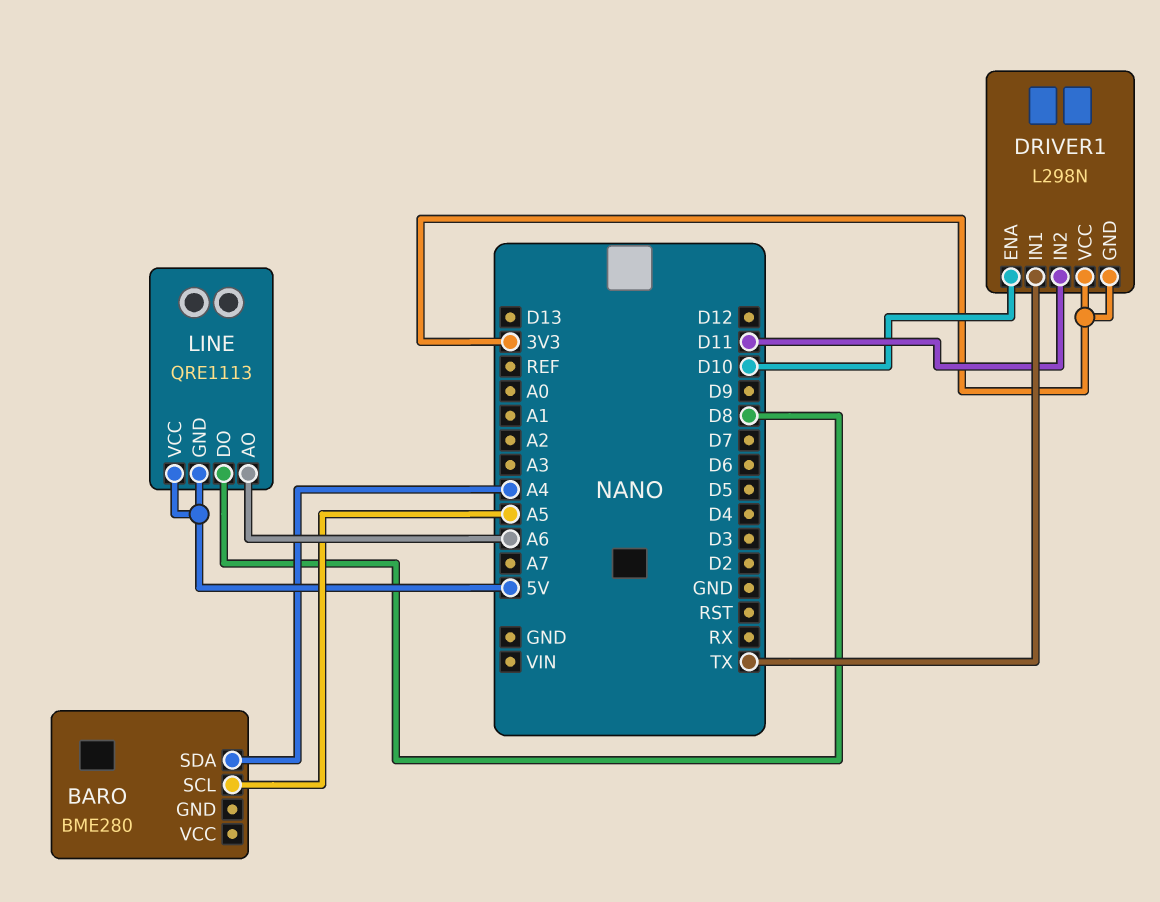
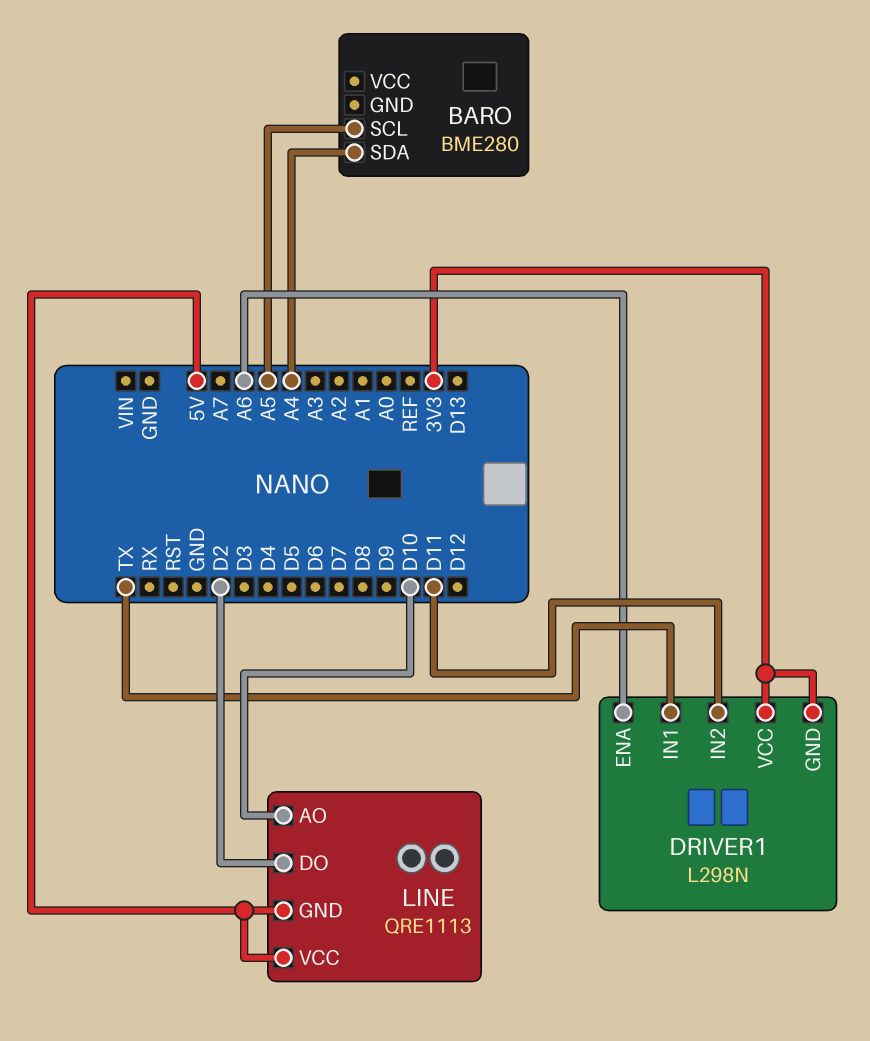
DRIVER1 pin ENA: D10 -> A6
LINE pin AO: A6 -> D10
LINE pin DO: D8 -> D2

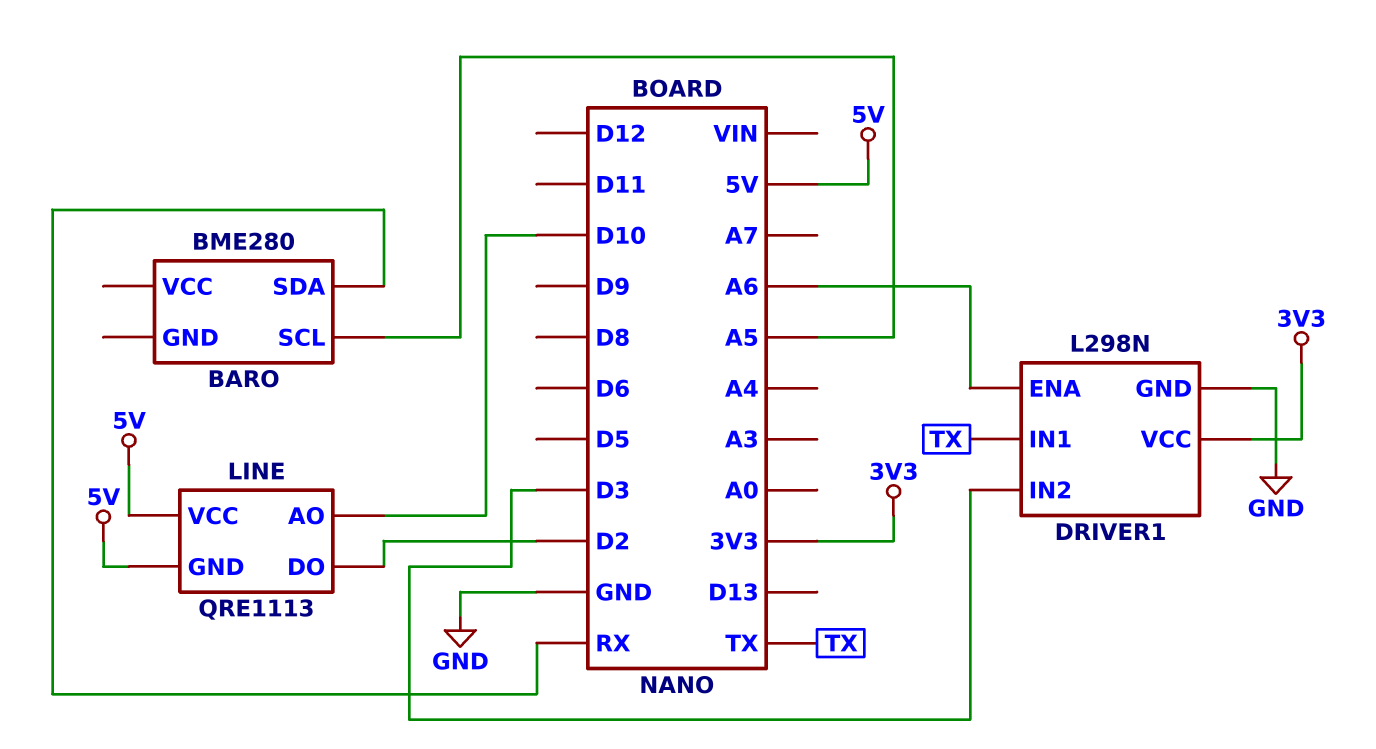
BARO pin SDA: A4 -> RX
DRIVER1 pin GND: 3V3 -> GND
DRIVER1 pin IN2: D11 -> D3

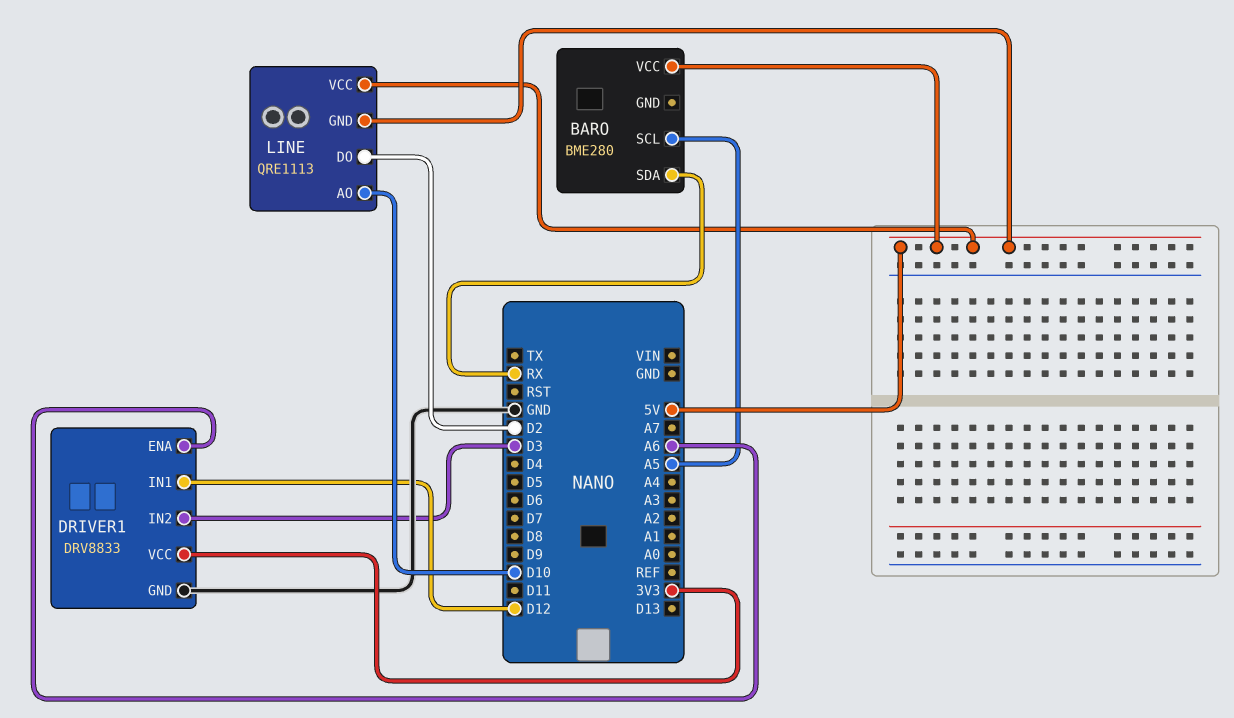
BARO pin VCC: none -> 5V
DRIVER1: L298N -> DRV8833
DRIVER1 pin IN1: TX -> D12

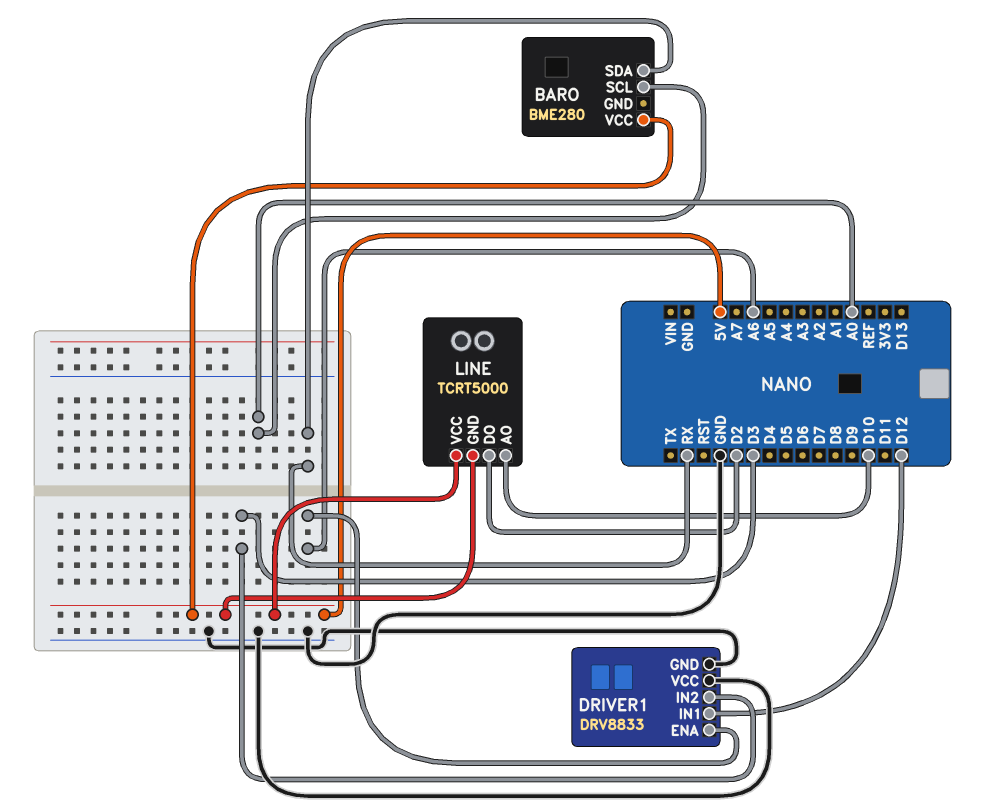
BARO pin SCL: A5 -> A0
DRIVER1 pin VCC: 3V3 -> GND
LINE: QRE1113 -> TCRT5000

